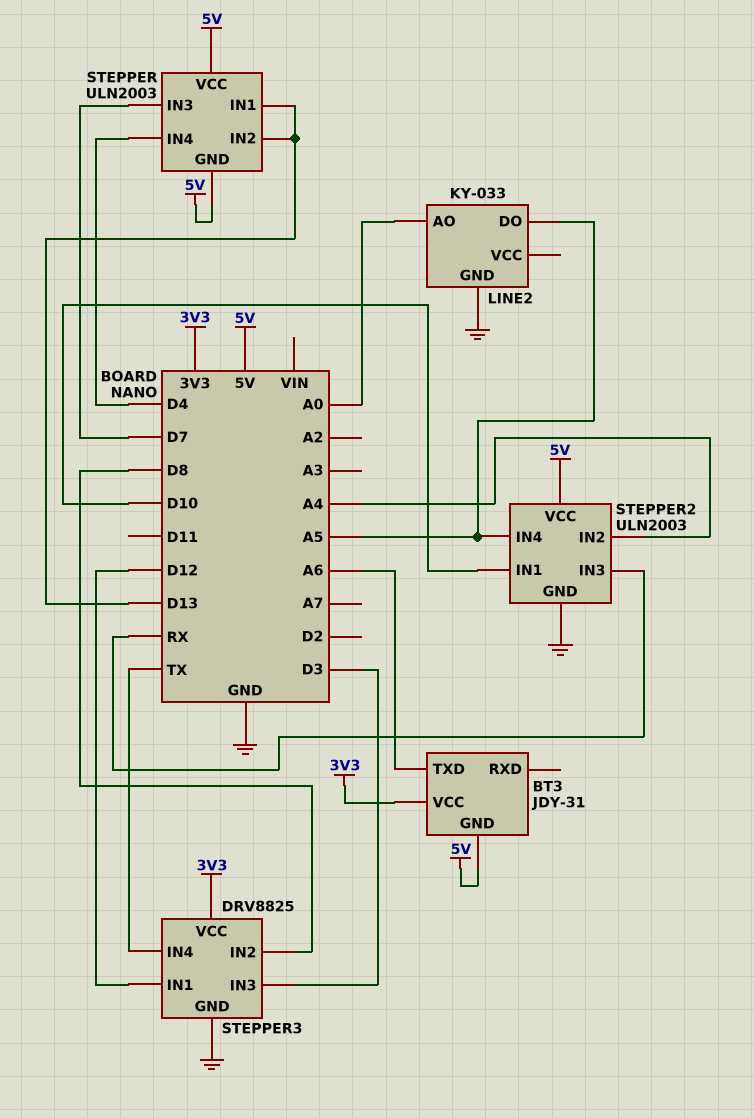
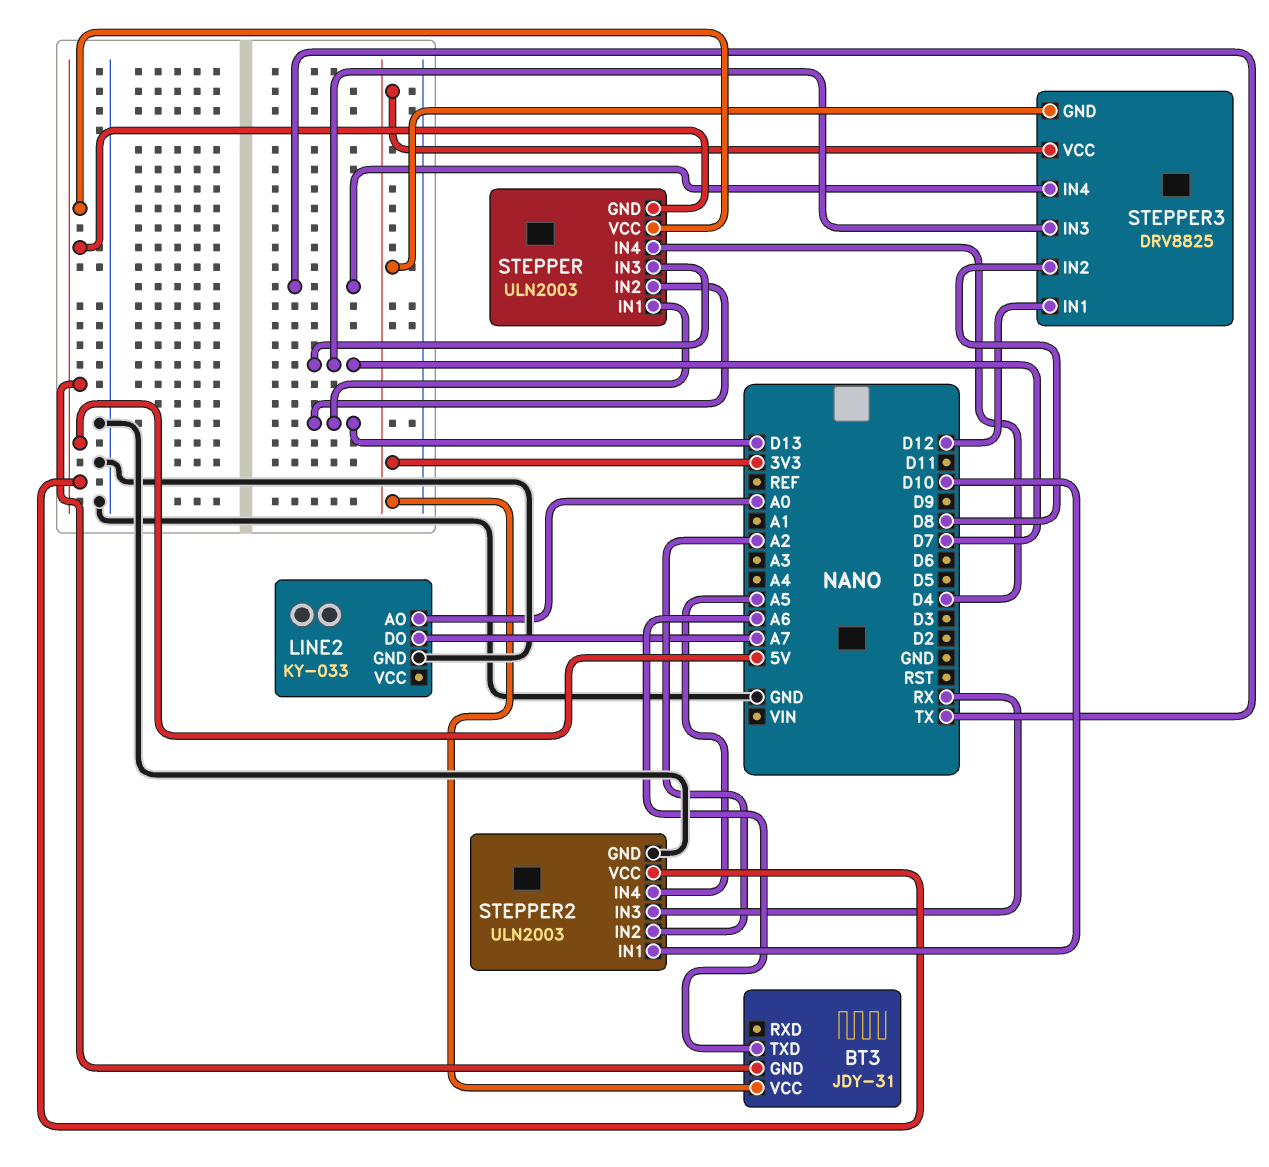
LINE2 pin DO: A5 -> A7
STEPPER2 pin IN2: A4 -> A2
STEPPER3 pin GND: GND -> 3V3
STEPPER3 pin IN3: D3 -> D7

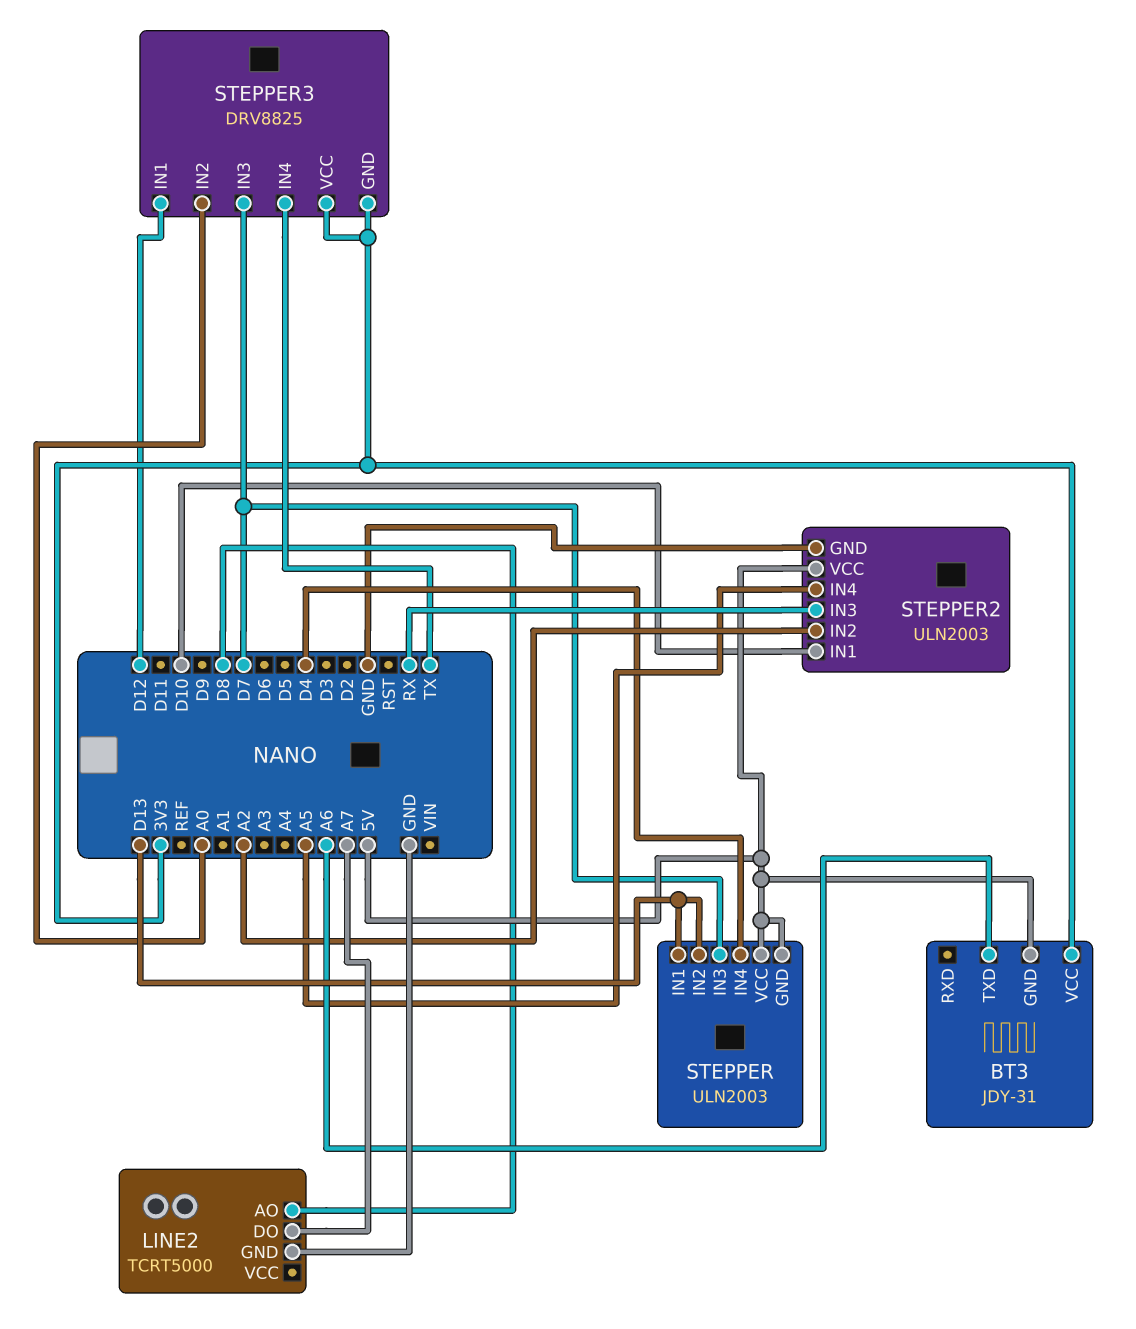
LINE2: KY-033 -> TCRT5000
LINE2 pin AO: A0 -> D8
STEPPER3 pin IN2: D8 -> A0

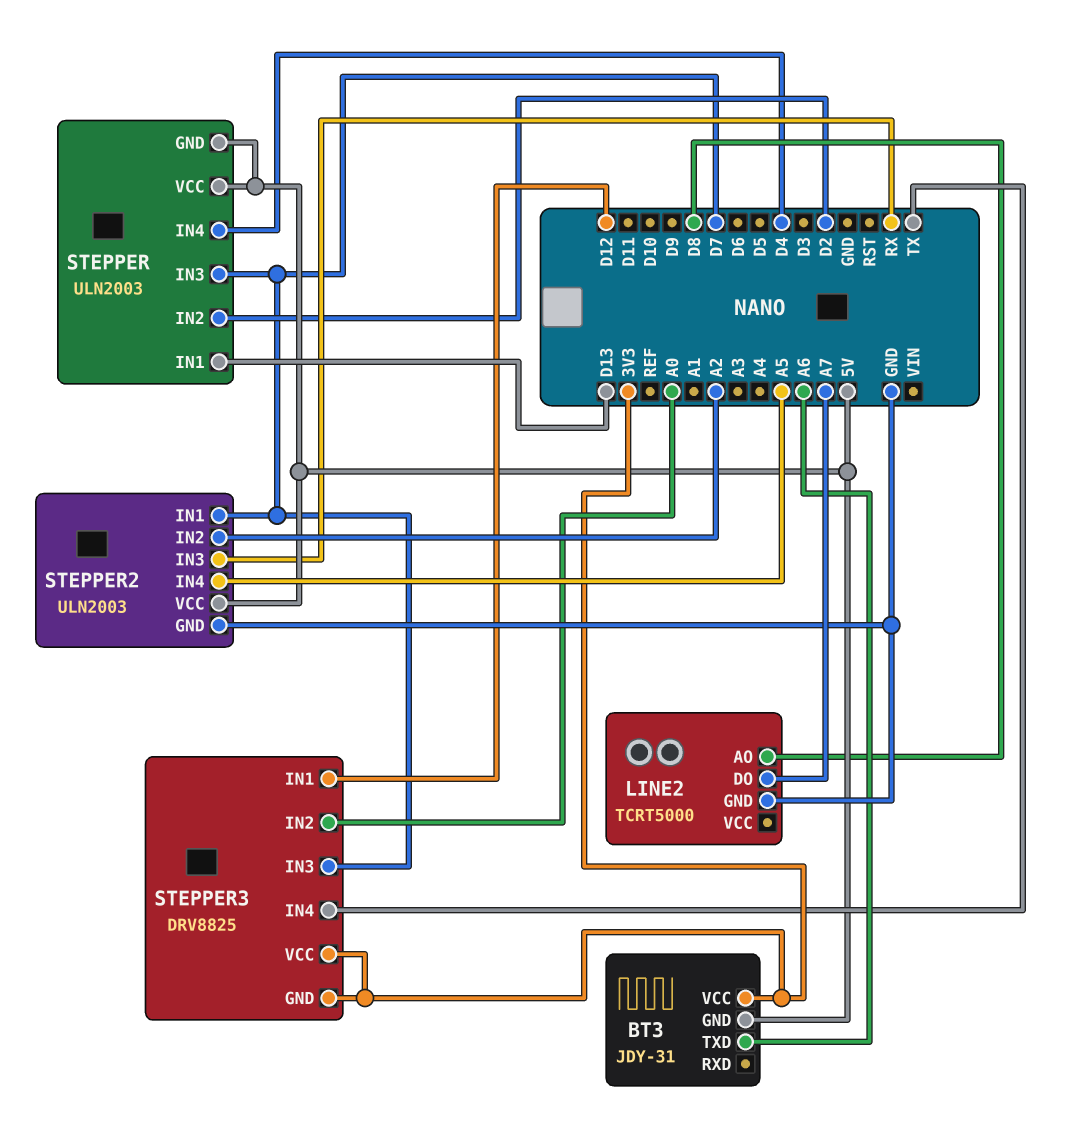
STEPPER pin IN2: D13 -> D2
STEPPER2 pin IN1: D10 -> D7

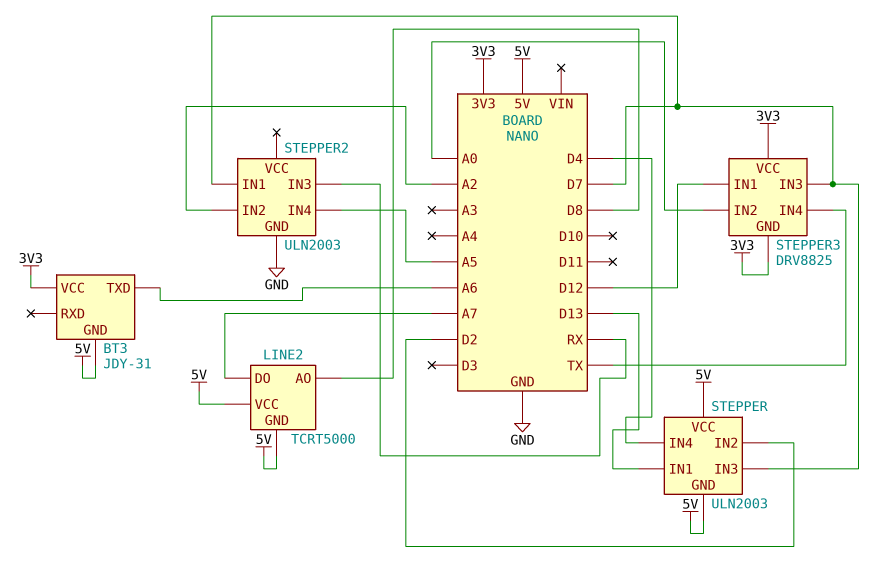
LINE2 pin GND: GND -> 5V
LINE2 pin VCC: none -> 5V
STEPPER2 pin VCC: 5V -> none

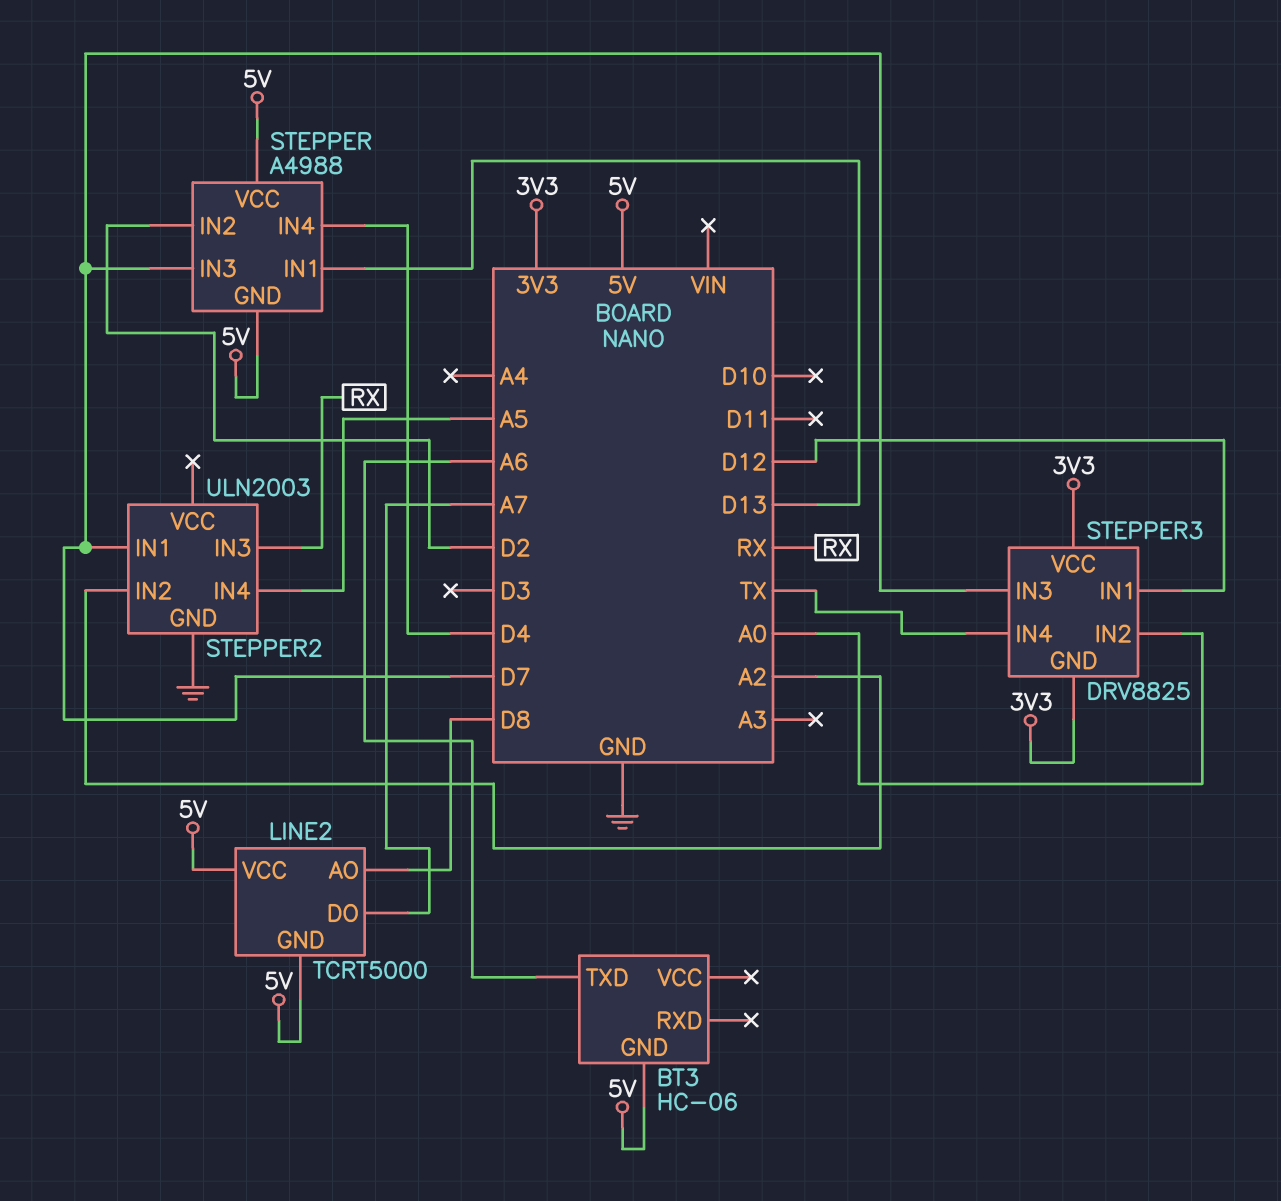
BT3: JDY-31 -> HC-06
BT3 pin VCC: 3V3 -> none
STEPPER: ULN2003 -> A4988

